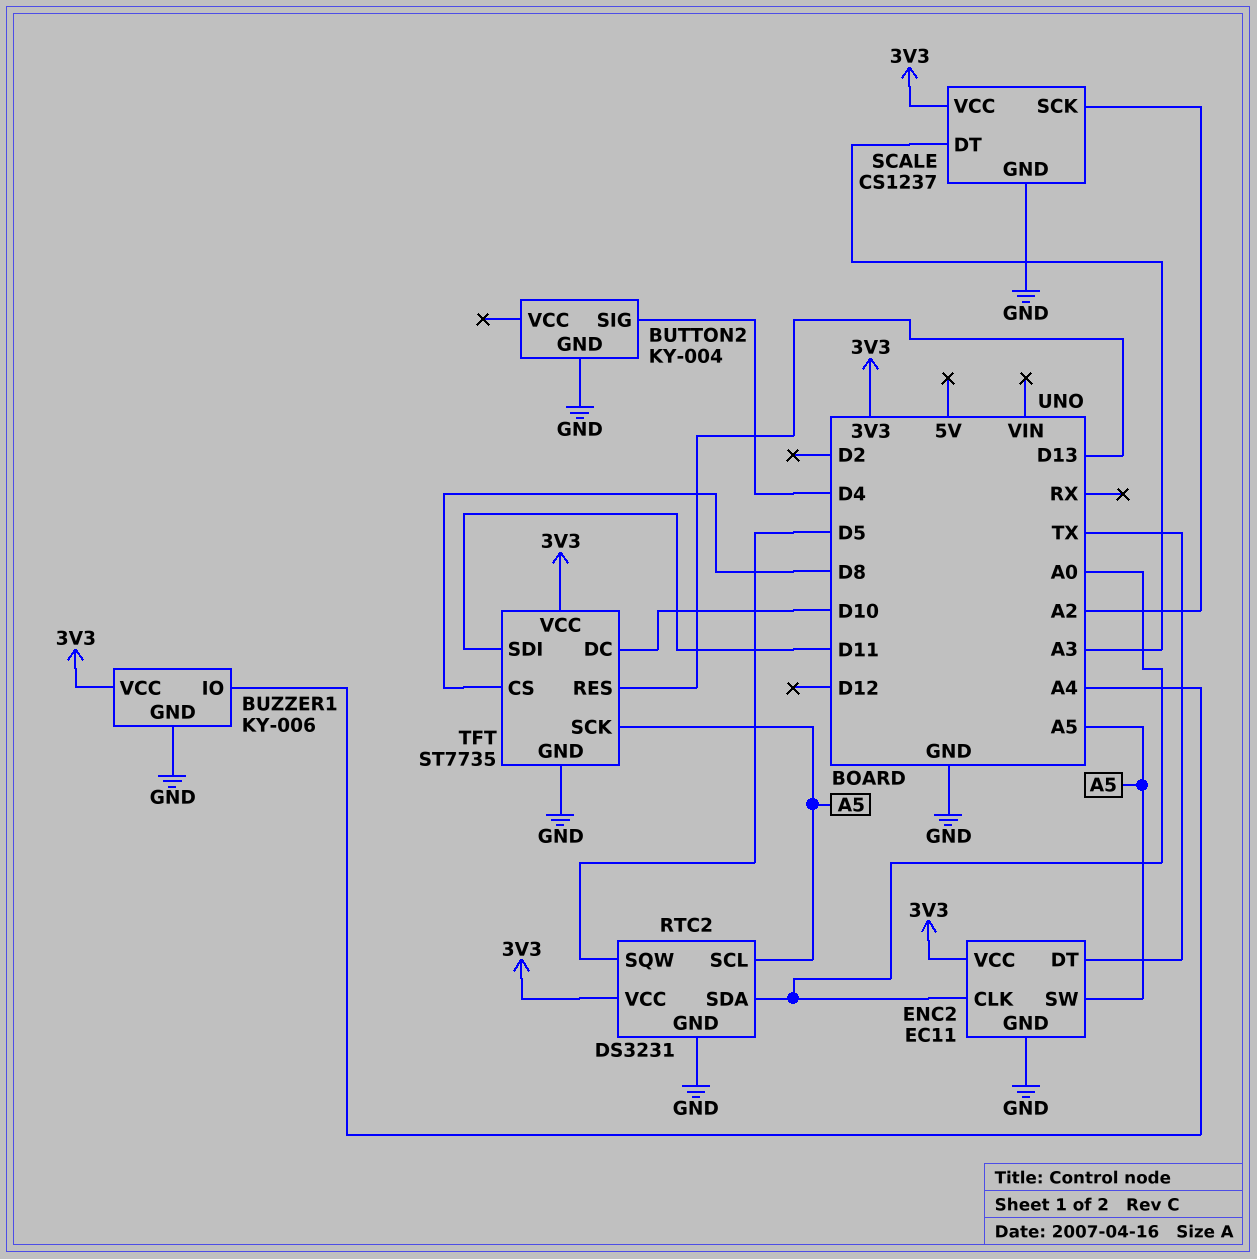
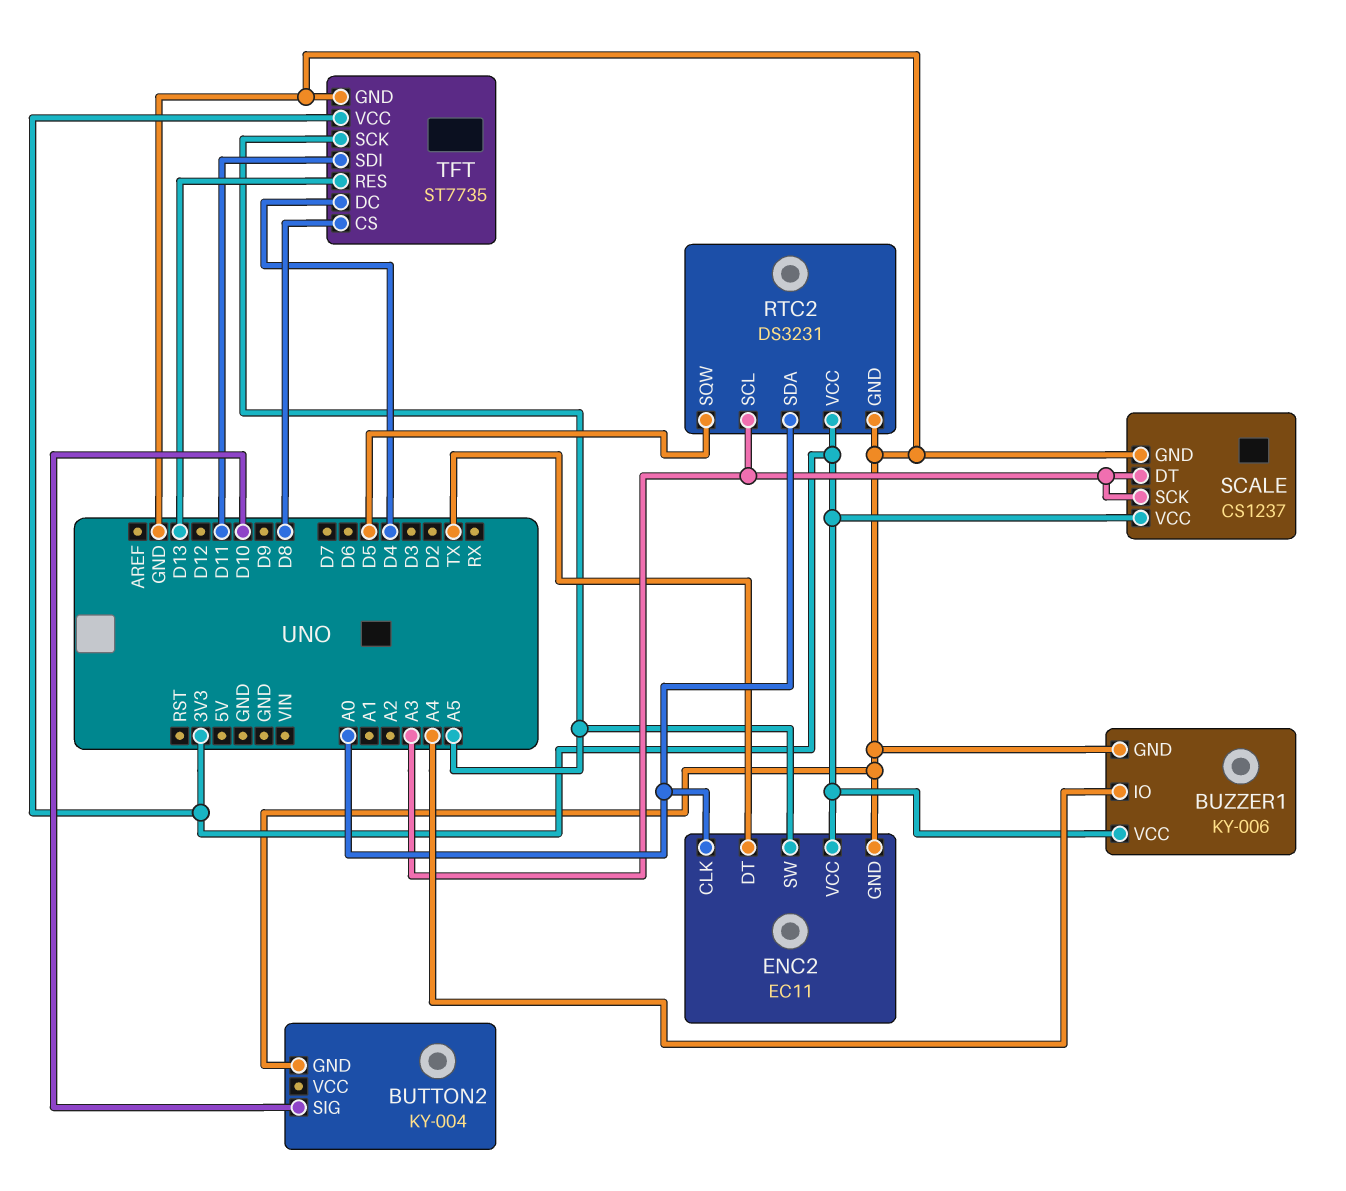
BUTTON2 pin SIG: D4 -> D10
RTC2 pin SCL: A5 -> A3
SCALE pin SCK: A2 -> A3
TFT pin DC: D10 -> D4

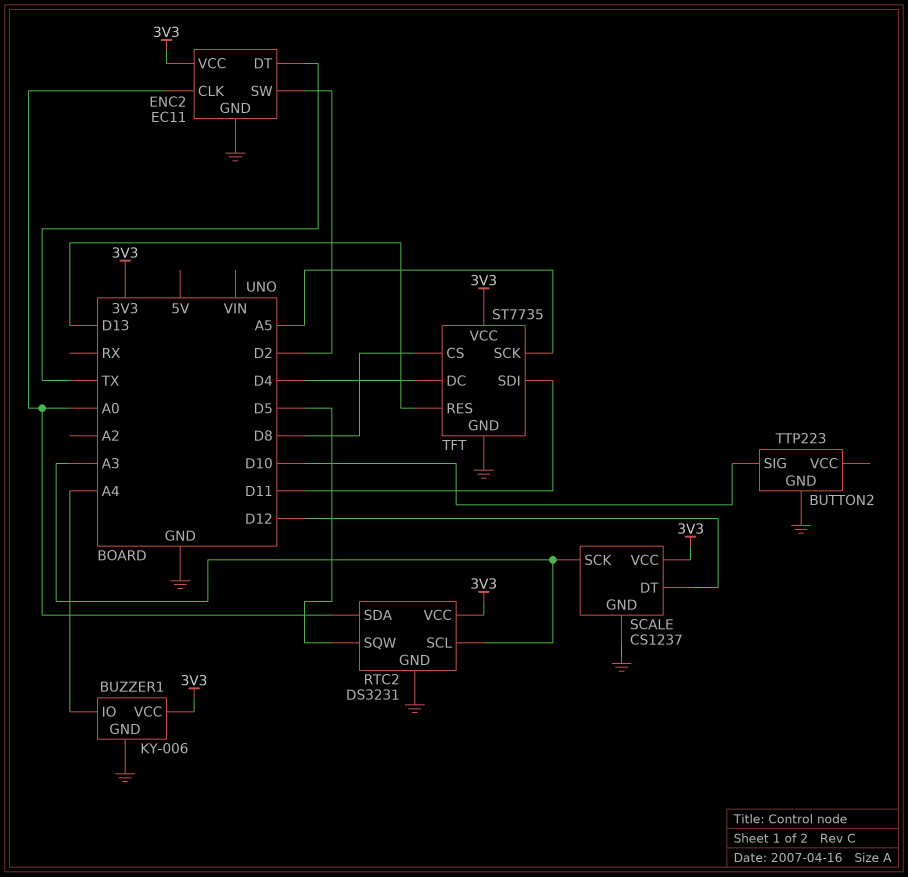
BUTTON2: KY-004 -> TTP223
ENC2 pin SW: A5 -> D2
SCALE pin DT: A3 -> D12

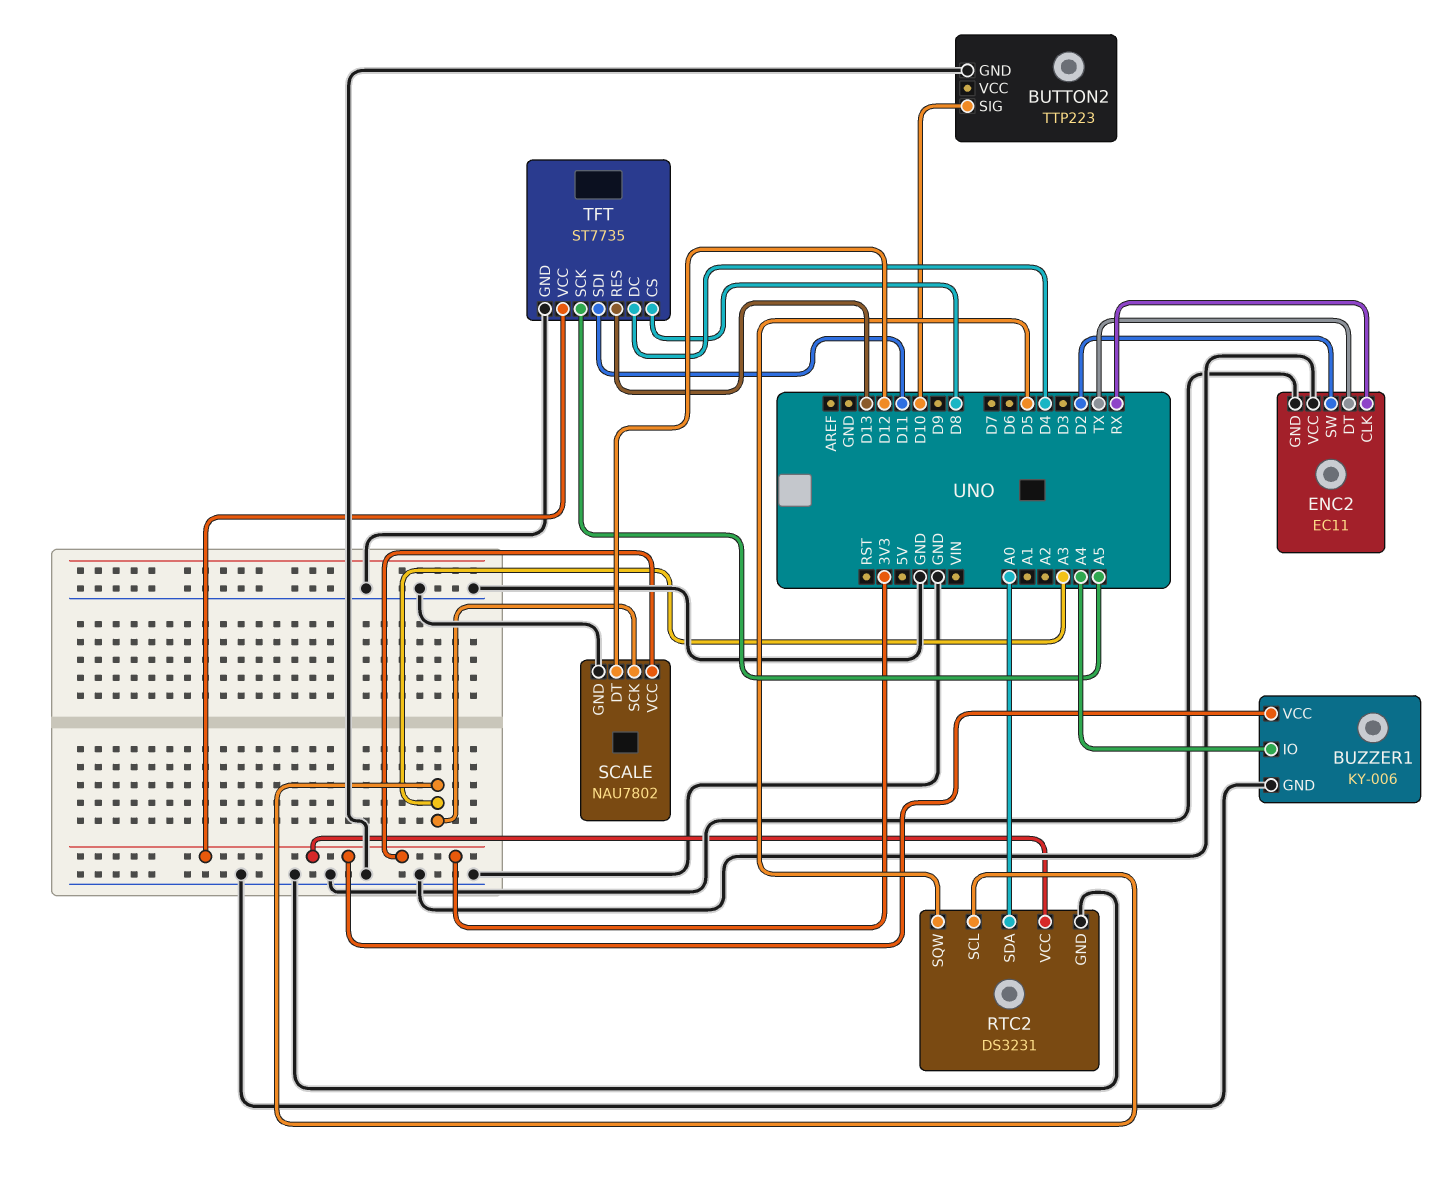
ENC2 pin CLK: A0 -> RX
ENC2 pin VCC: 3V3 -> GND
SCALE: CS1237 -> NAU7802

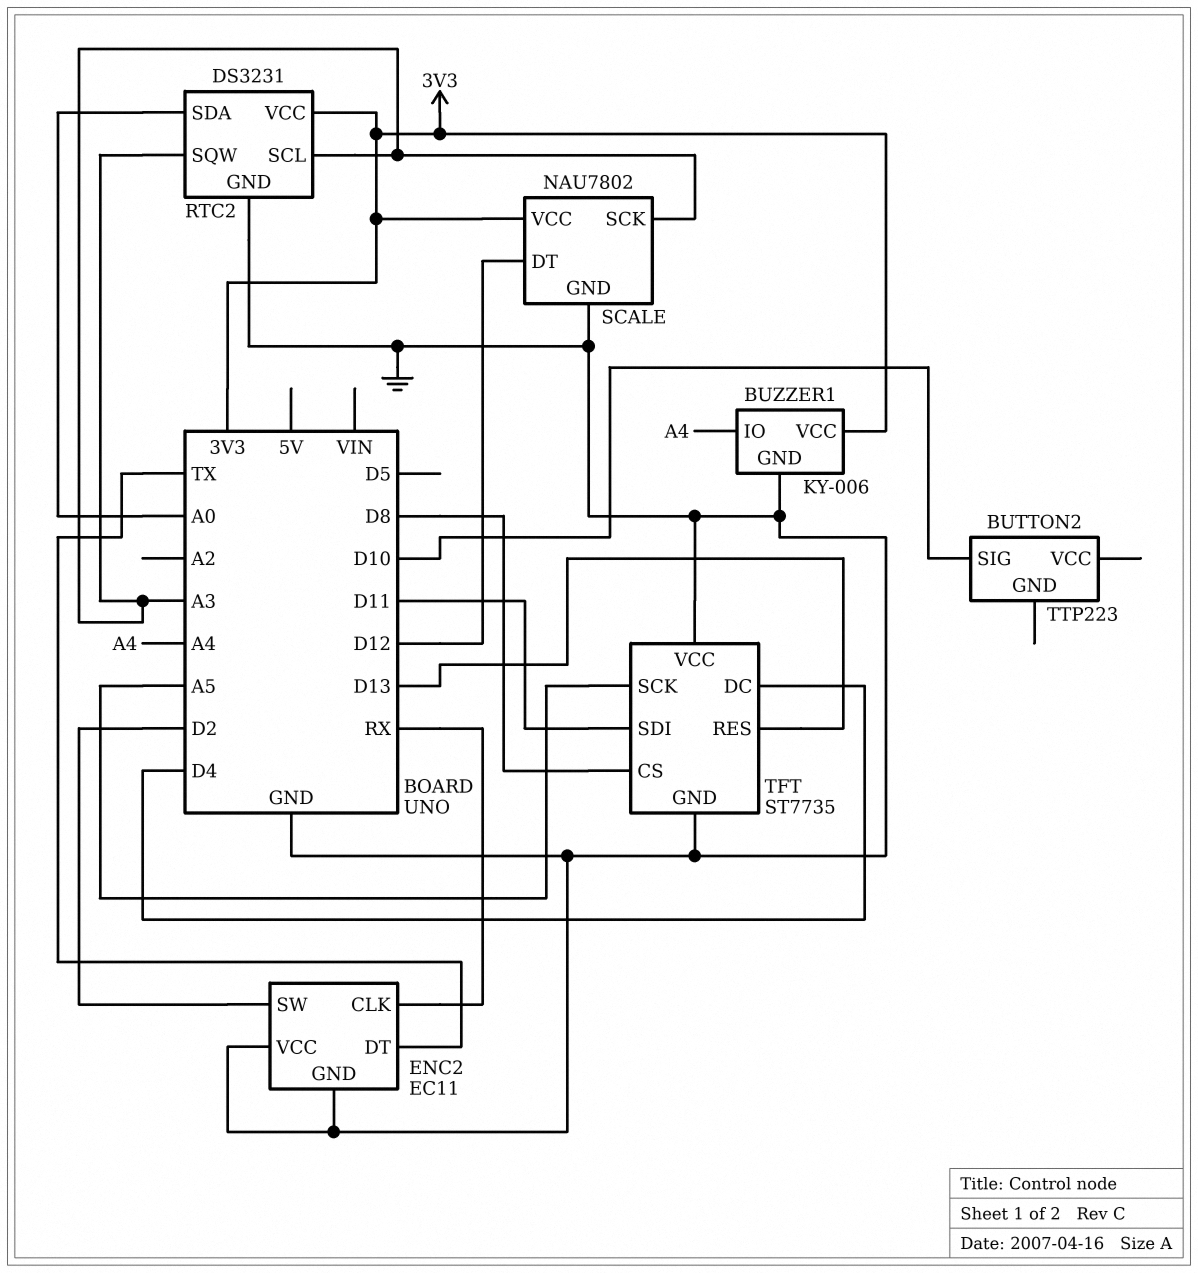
BUTTON2 pin GND: GND -> none
RTC2 pin SQW: D5 -> A3
TFT pin VCC: 3V3 -> GND

